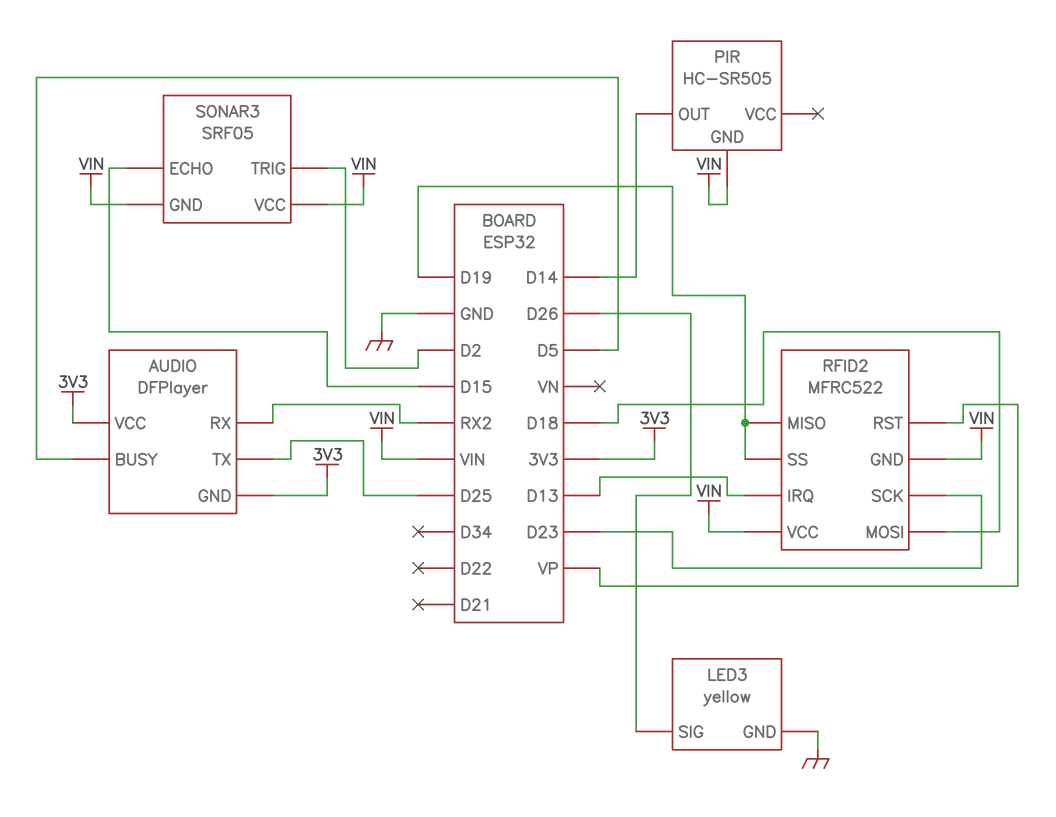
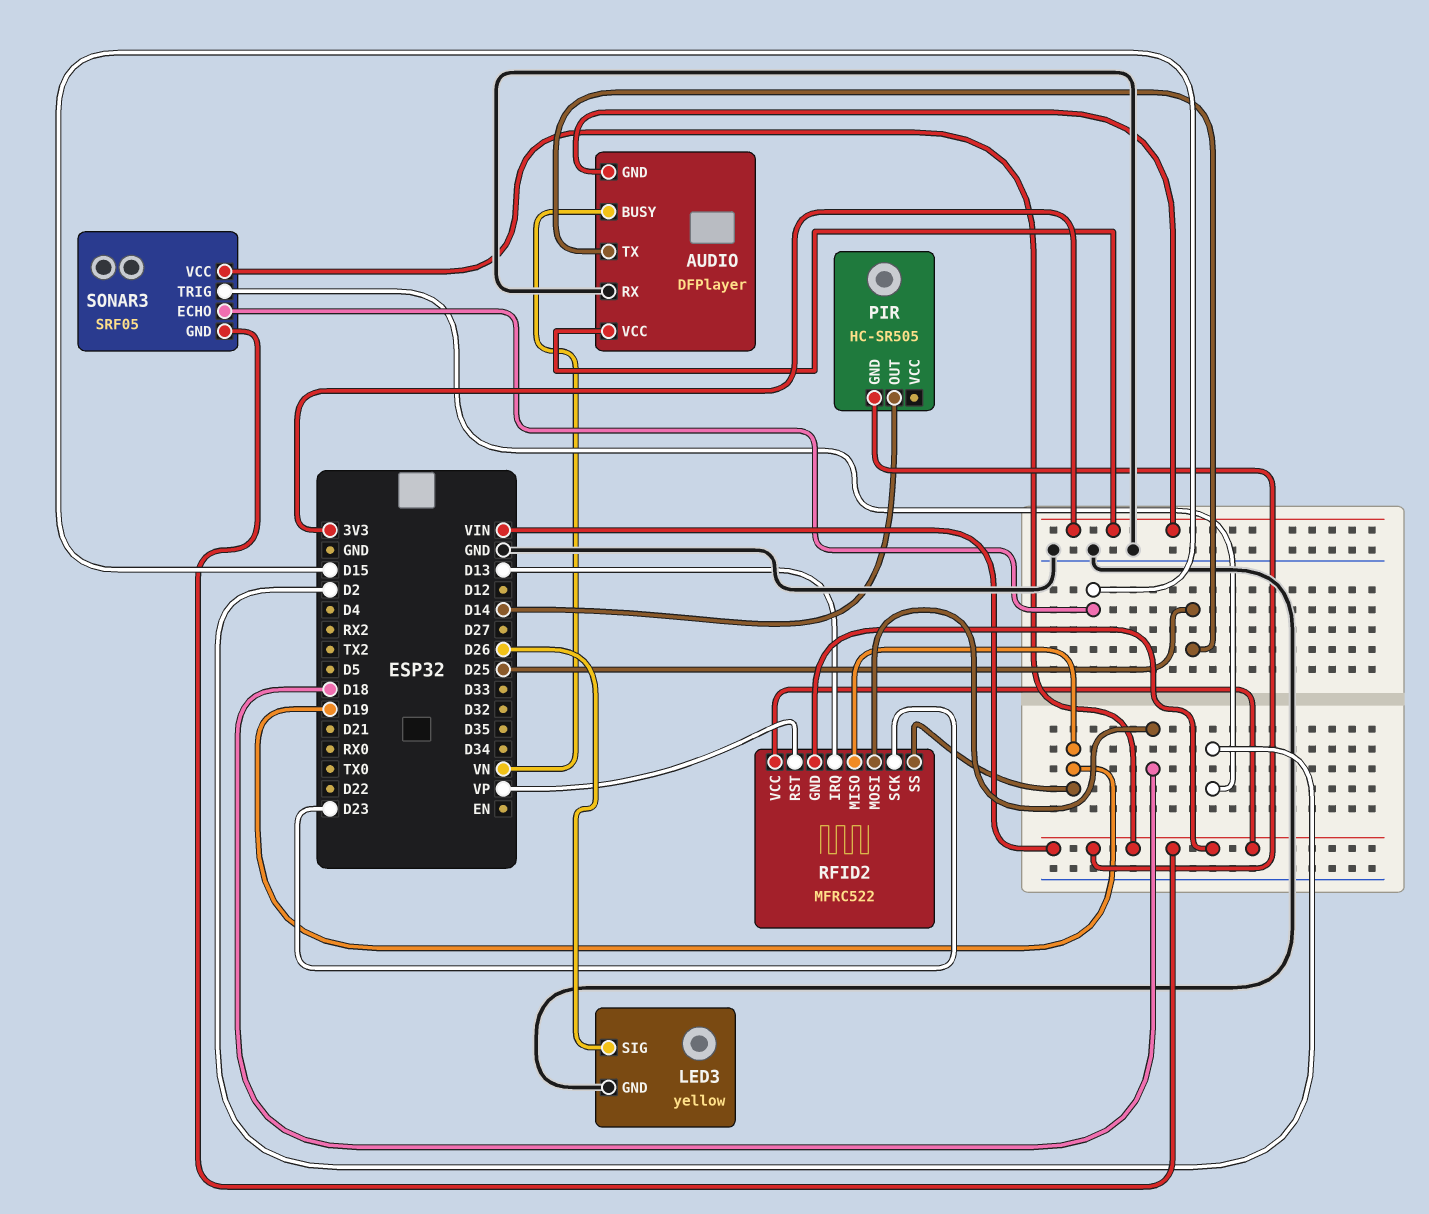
AUDIO pin BUSY: D5 -> VN
AUDIO pin RX: RX2 -> GND

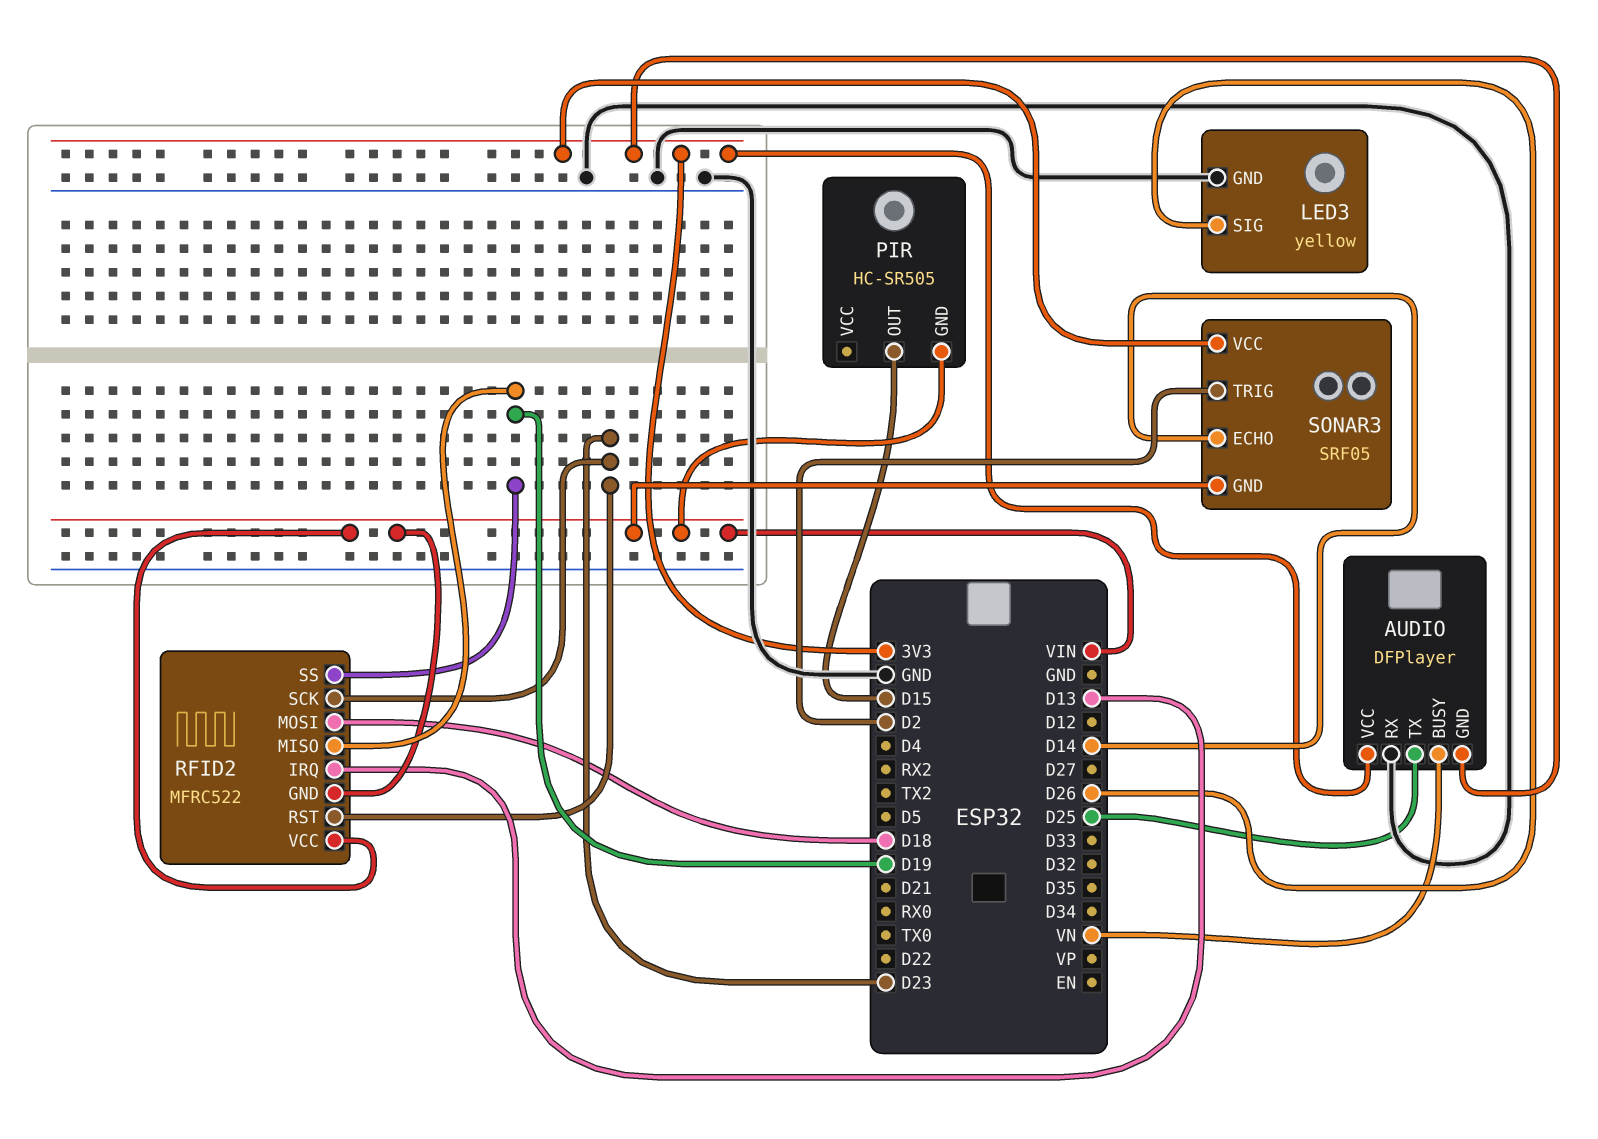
PIR pin OUT: D14 -> D15
RFID2 pin RST: VP -> D23
SONAR3 pin ECHO: D15 -> D14
SONAR3 pin VCC: VIN -> 3V3

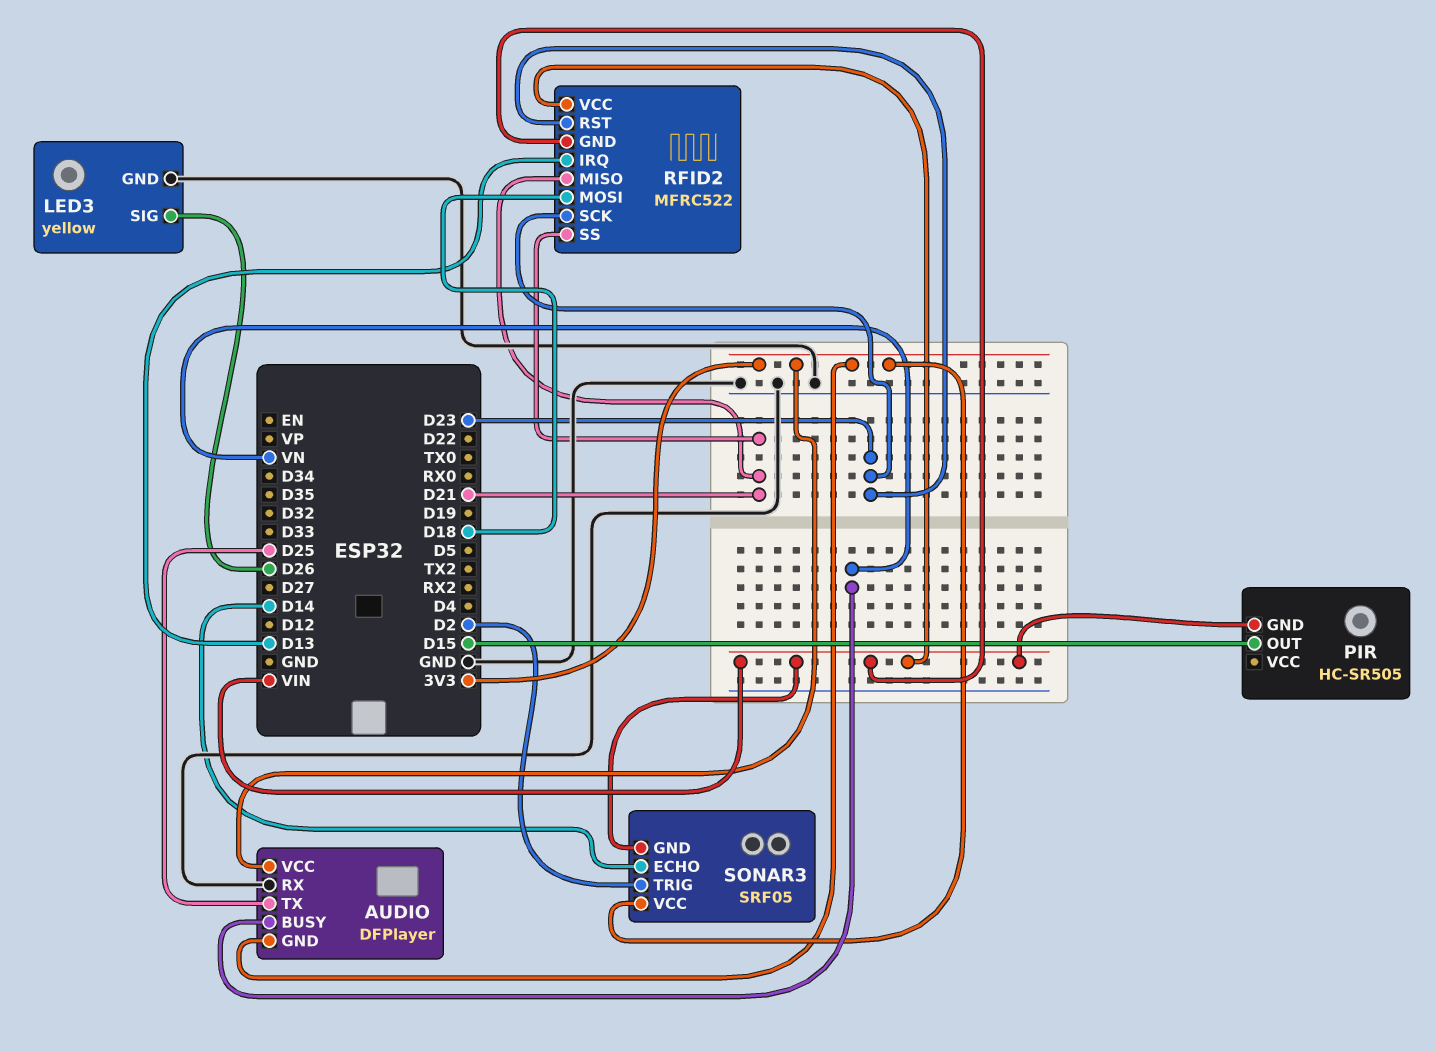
RFID2 pin MISO: D19 -> D21
RFID2 pin SS: D19 -> D21

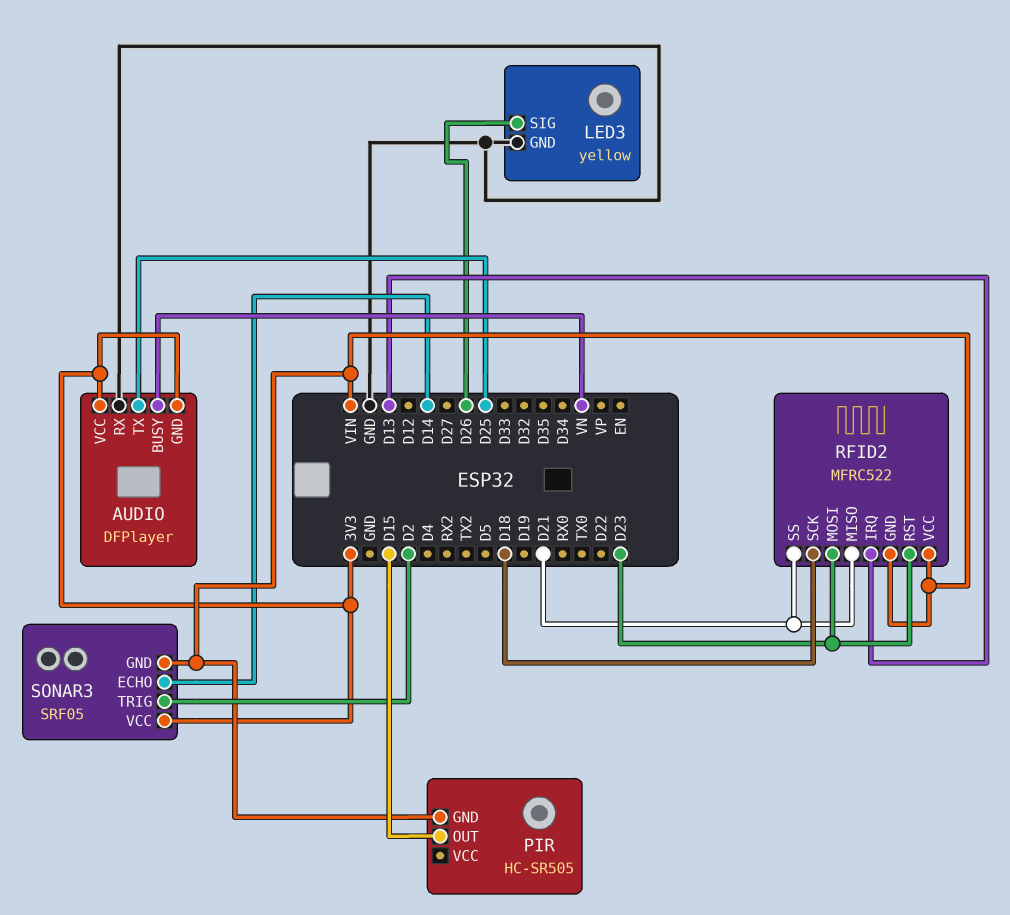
RFID2 pin MOSI: D18 -> D23
RFID2 pin SCK: D23 -> D18

